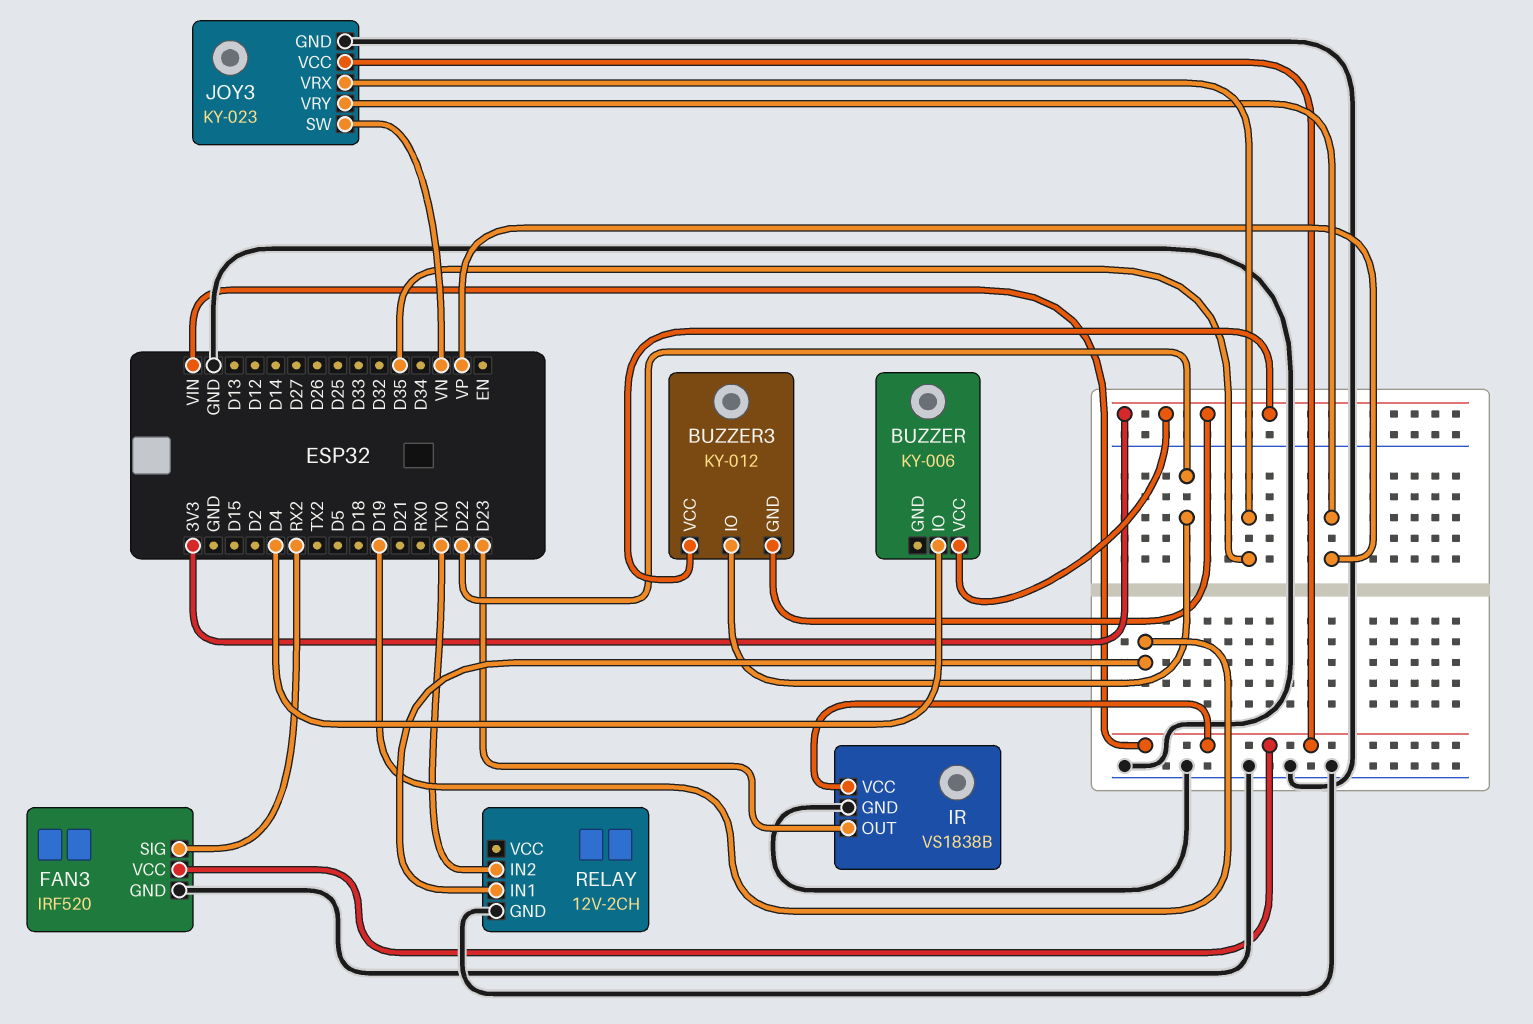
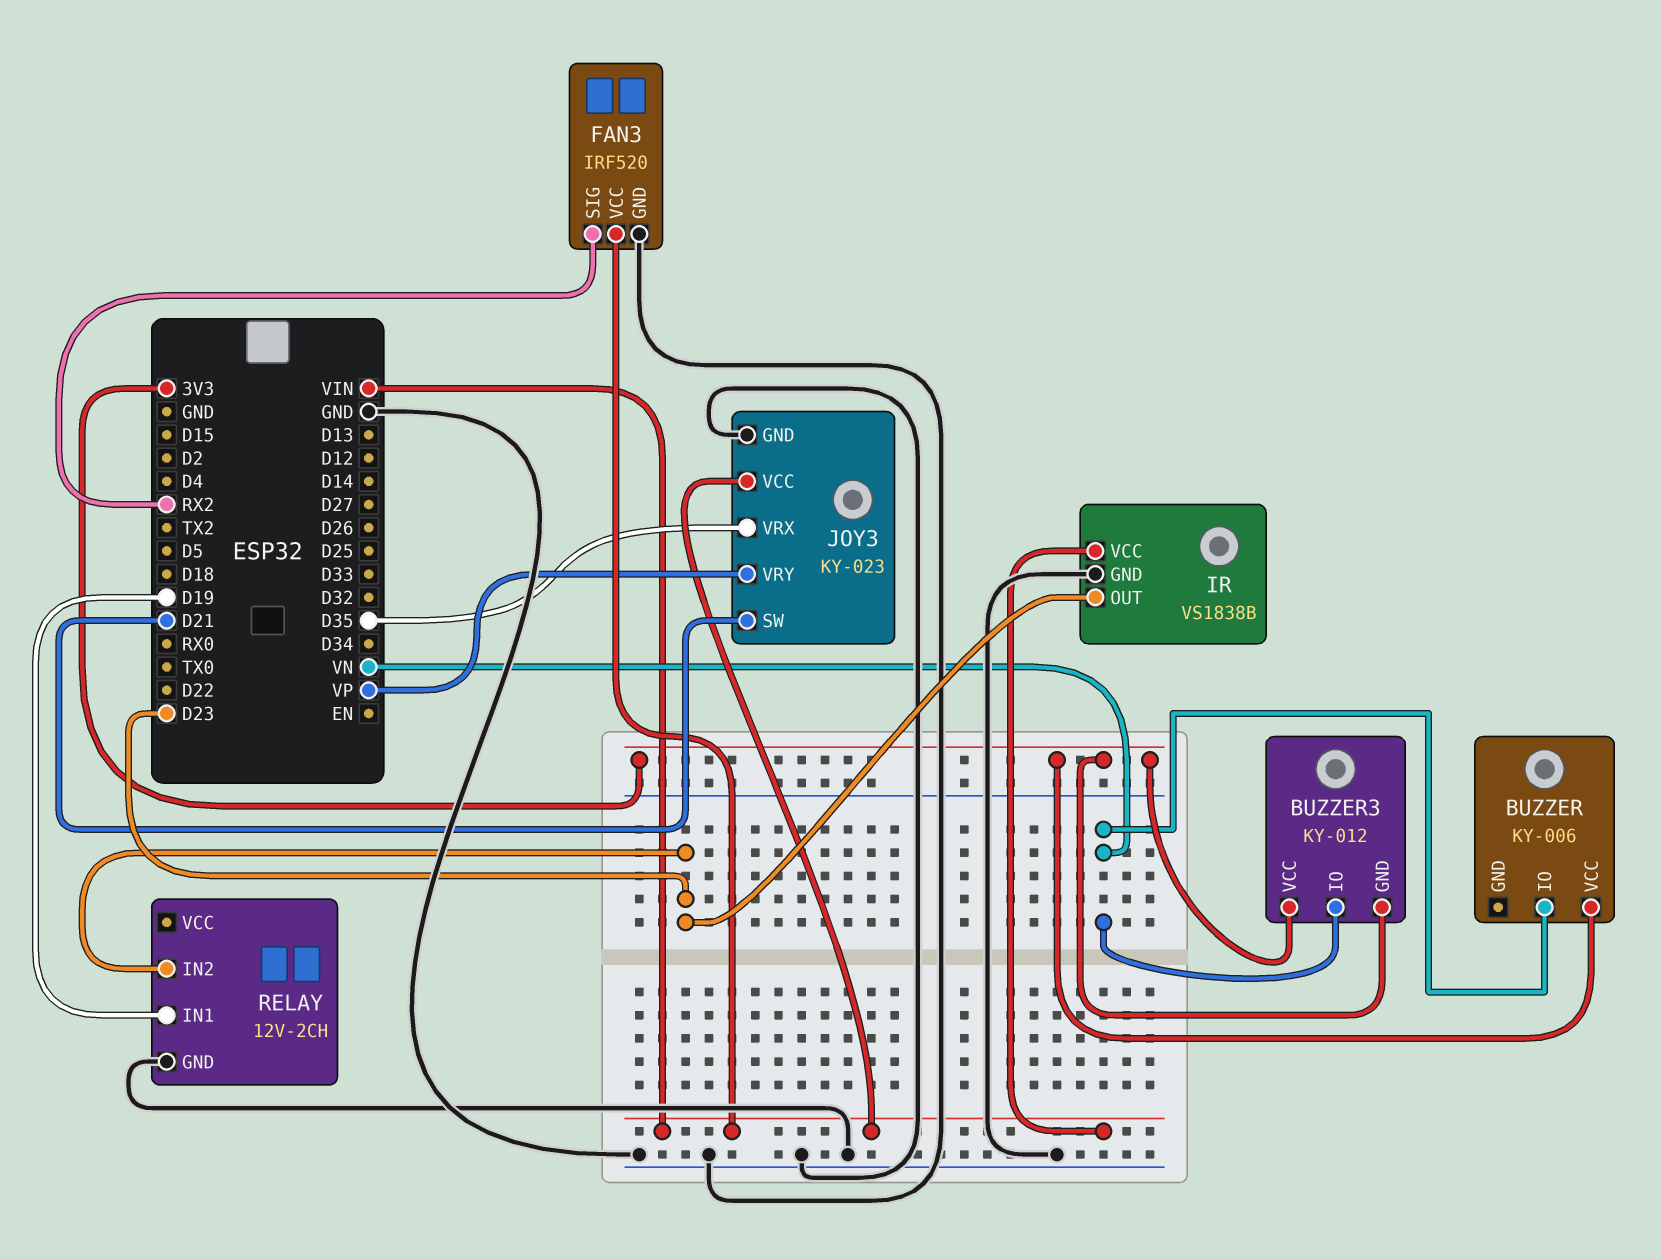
BUZZER pin IO: D4 -> VN
BUZZER3 pin IO: D22 -> VN
JOY3 pin SW: VN -> D21
RELAY pin IN2: TX0 -> D23

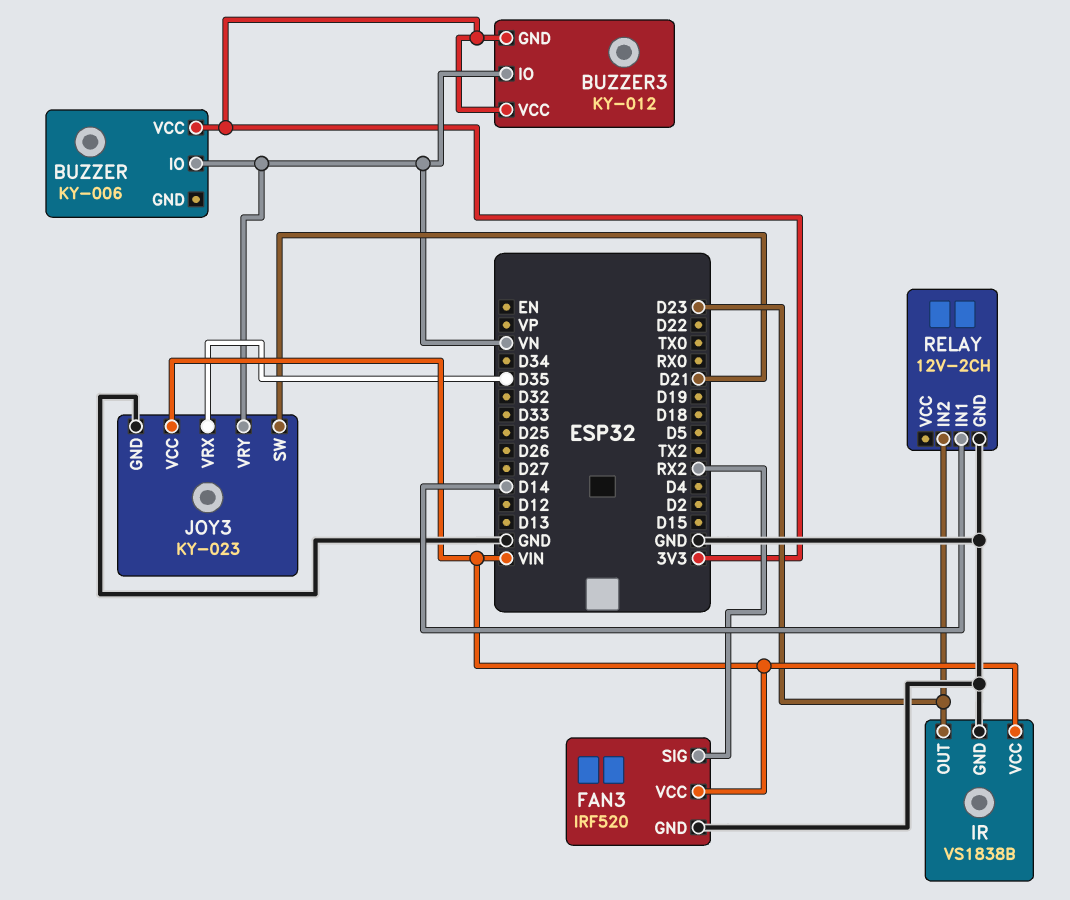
JOY3 pin VRY: VP -> VN
RELAY pin IN1: D19 -> D14

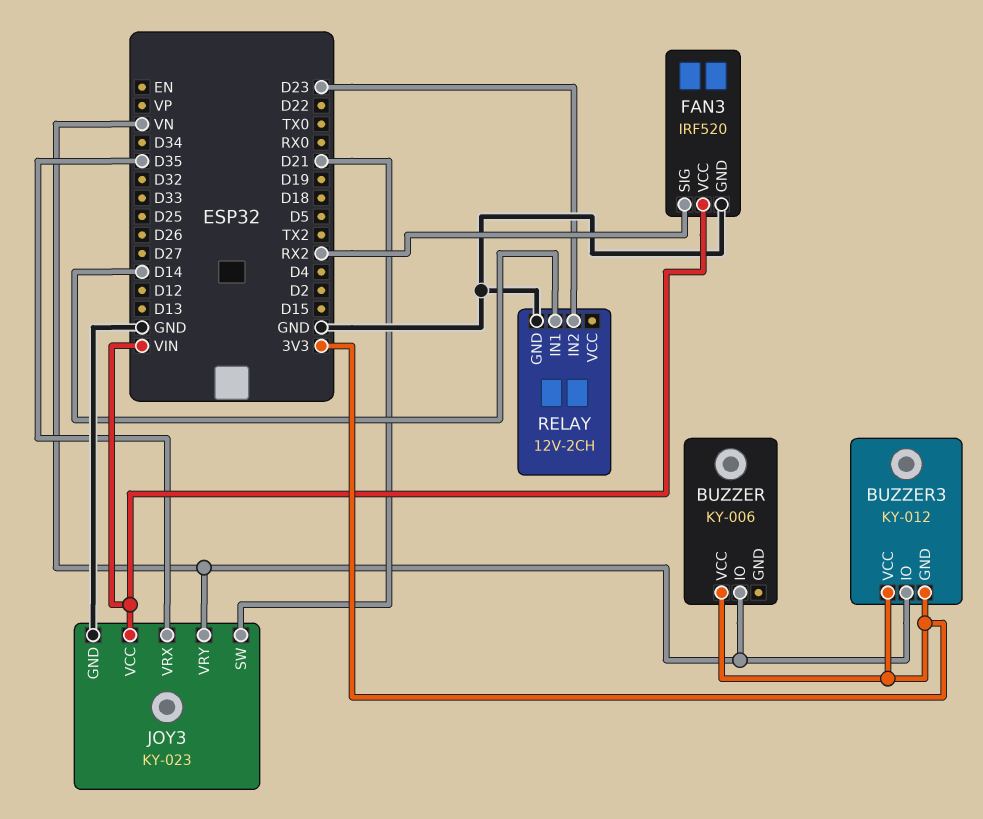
IR: VS1838B -> none
IR pin GND: GND -> none
IR pin OUT: D23 -> none
IR pin VCC: VIN -> none

